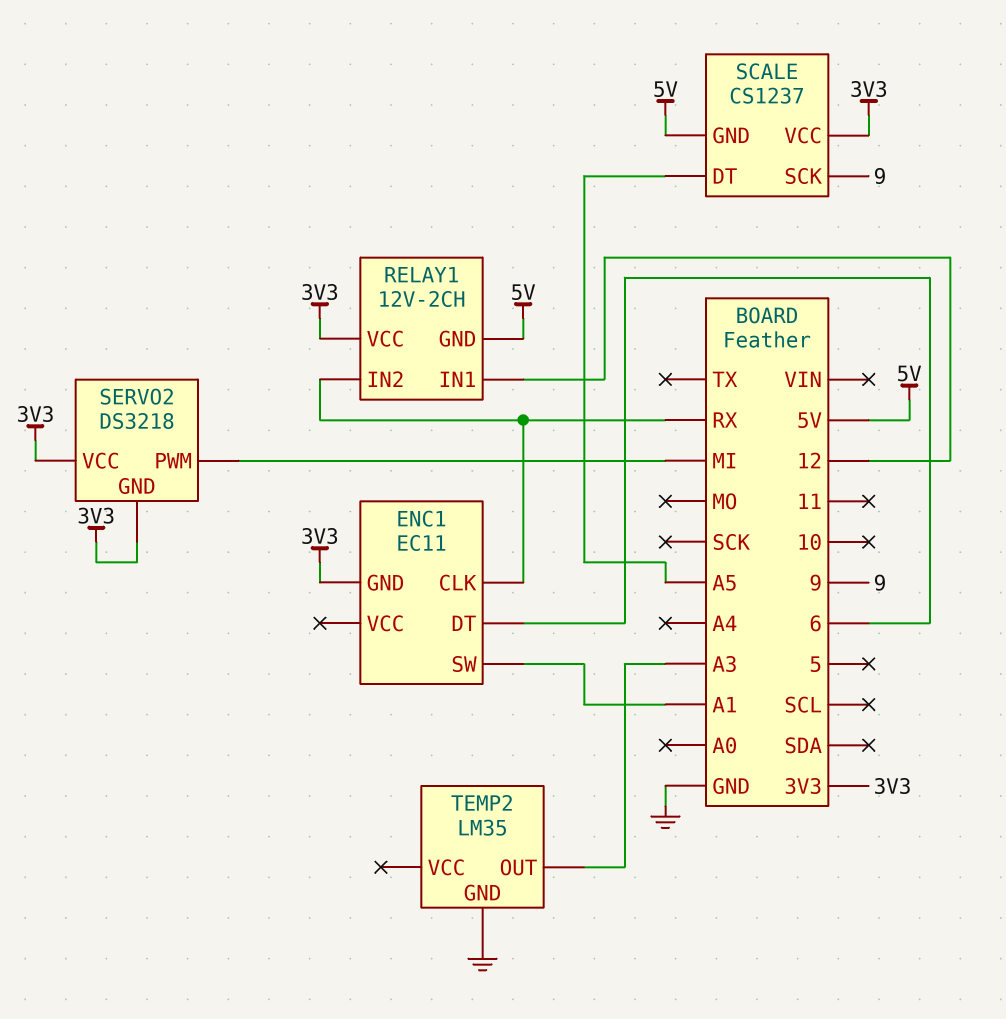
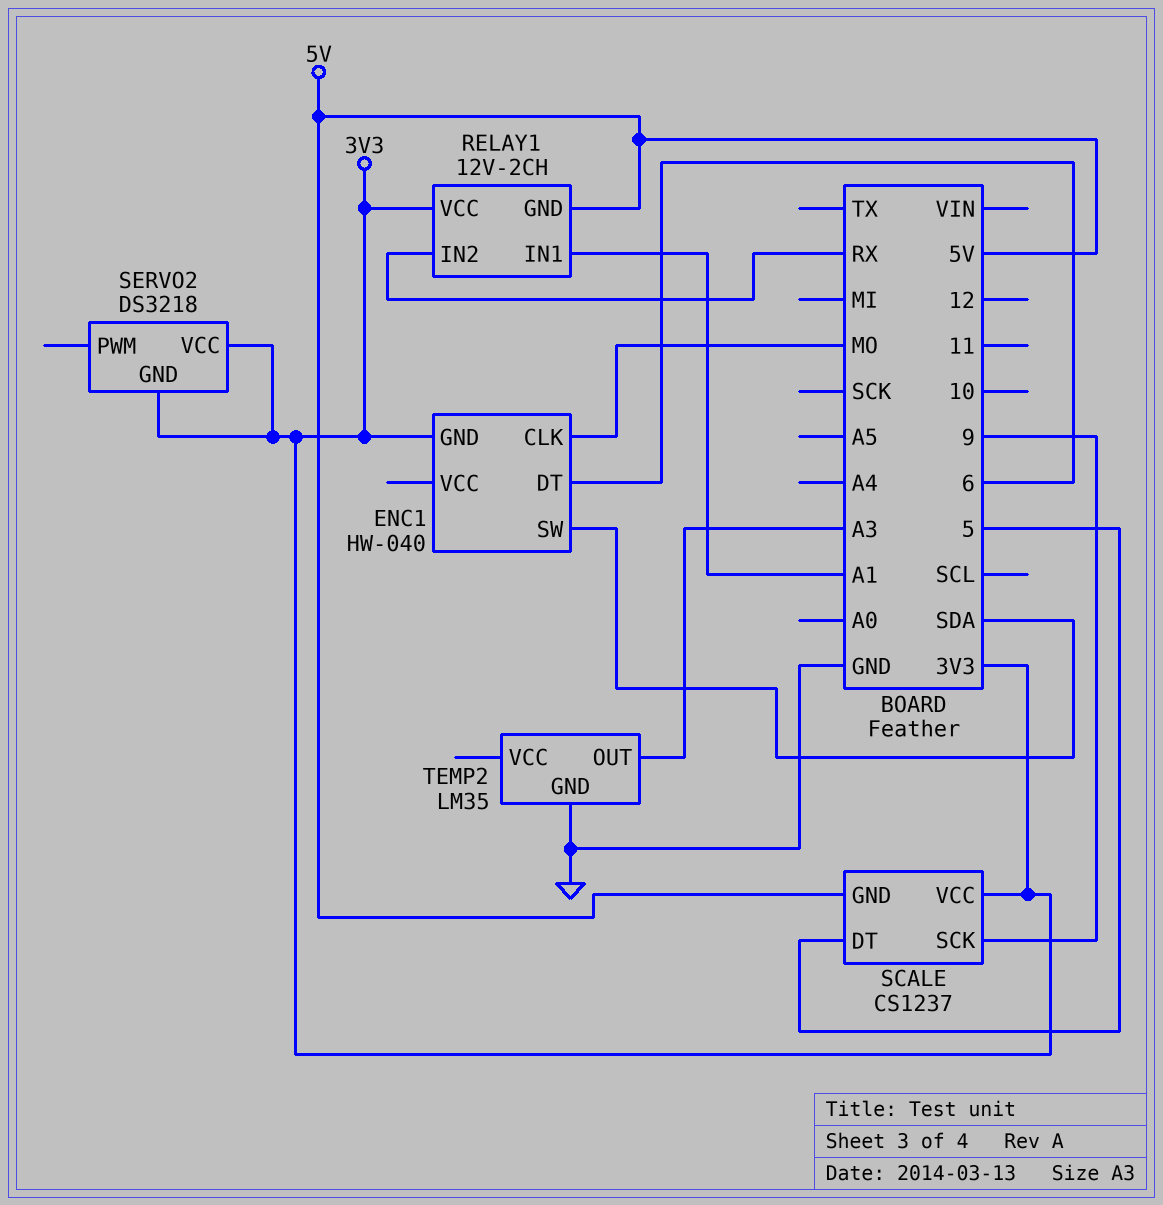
ENC1: EC11 -> HW-040
ENC1 pin CLK: RX -> MO
ENC1 pin SW: A1 -> SDA
RELAY1 pin IN1: 12 -> A1
SCALE pin DT: A5 -> 5
SERVO2 pin PWM: MI -> none

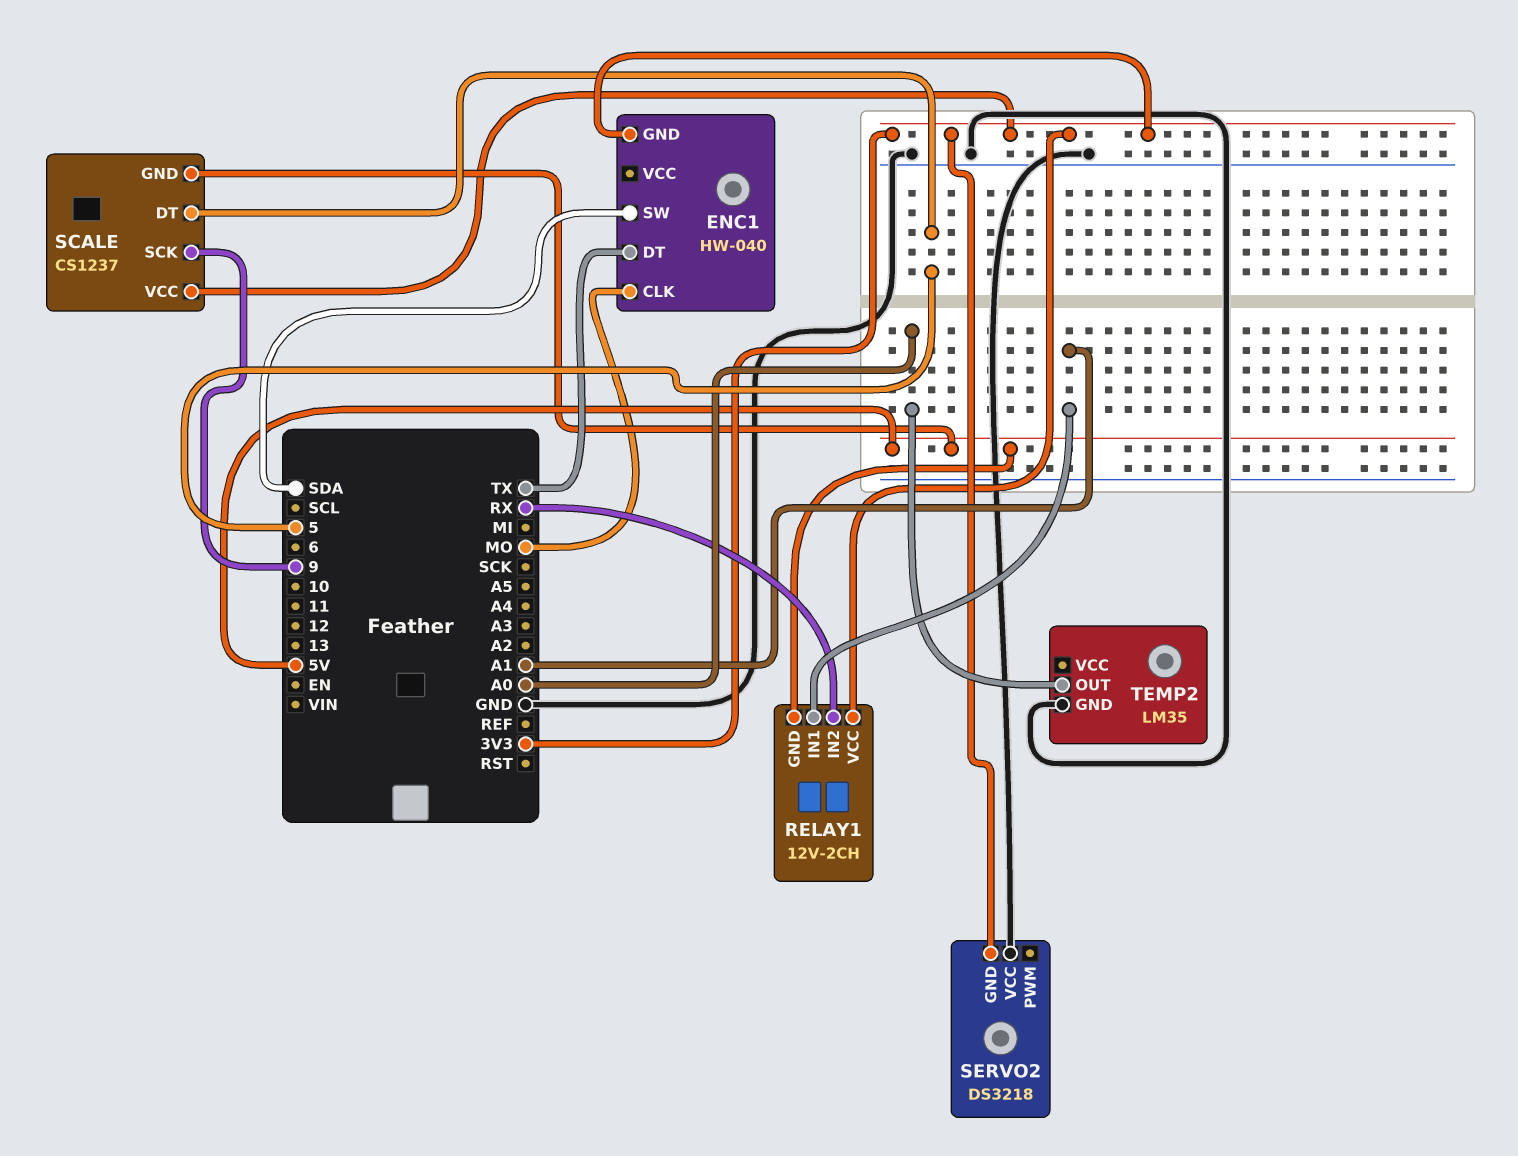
ENC1 pin DT: 6 -> TX
SERVO2 pin VCC: 3V3 -> GND
TEMP2 pin OUT: A3 -> A0

